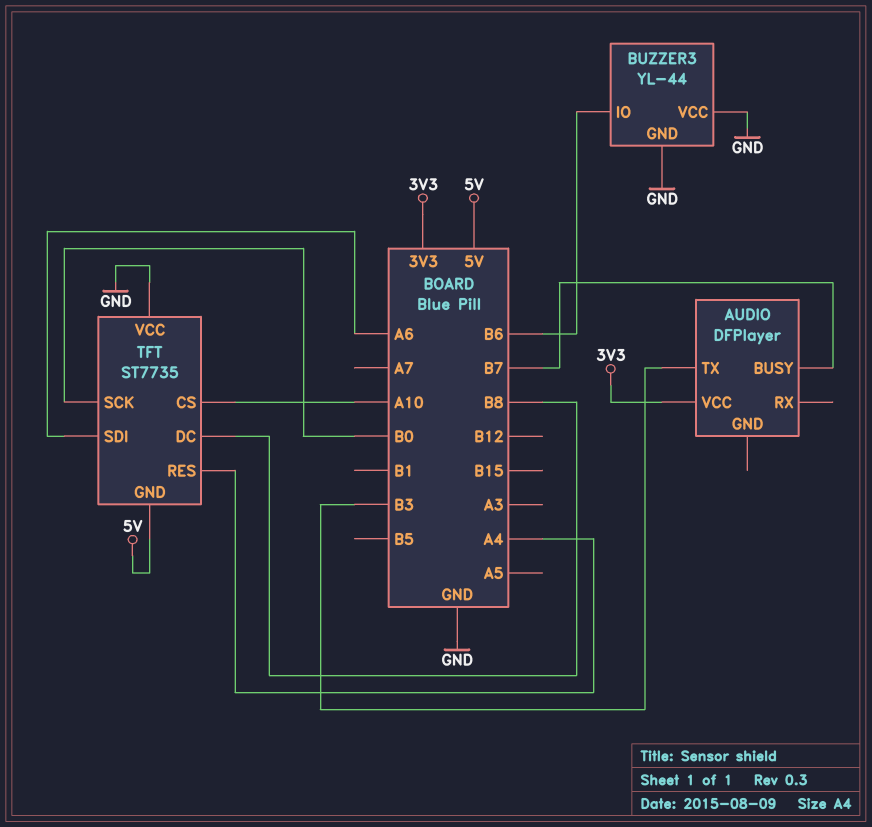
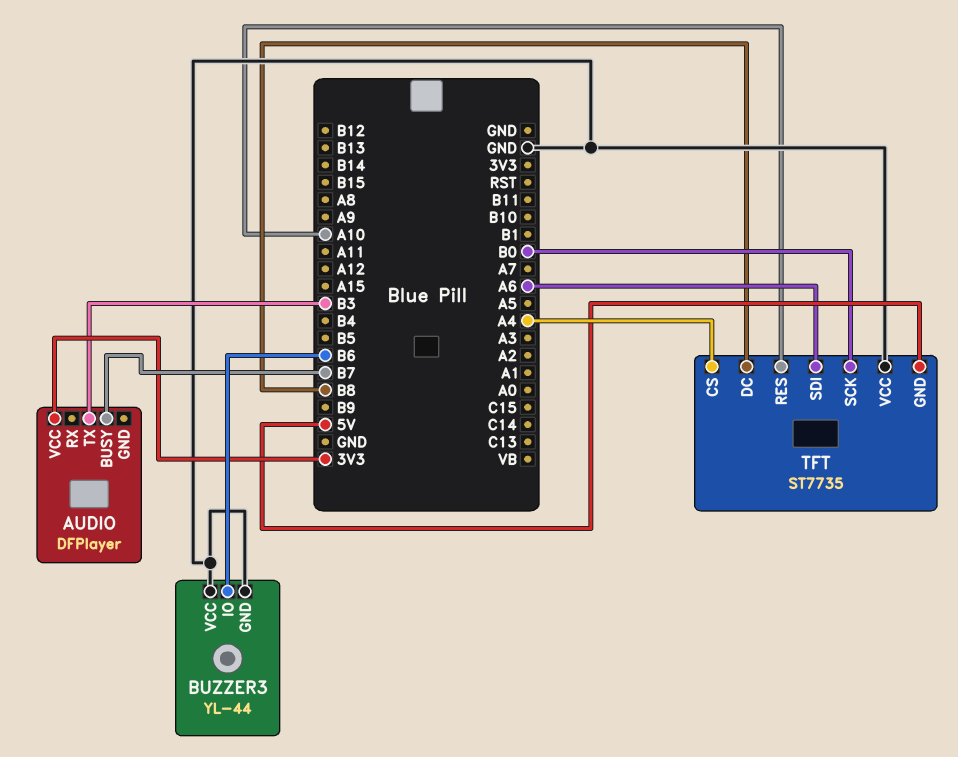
TFT pin CS: A10 -> A4
TFT pin RES: A4 -> A10

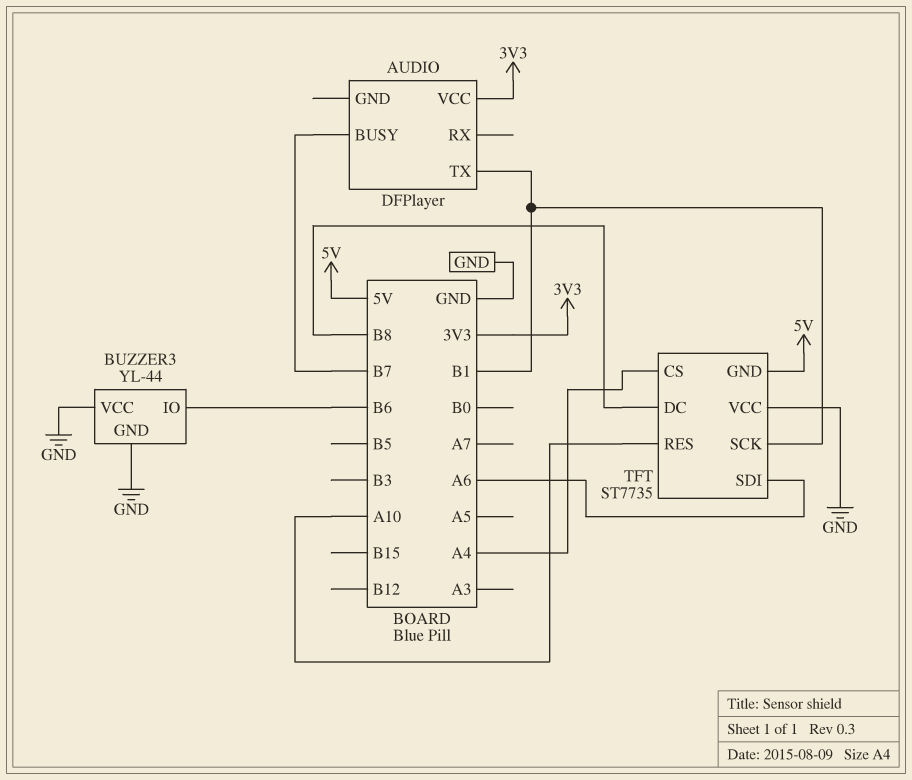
AUDIO pin TX: B3 -> B1
TFT pin SCK: B0 -> B1

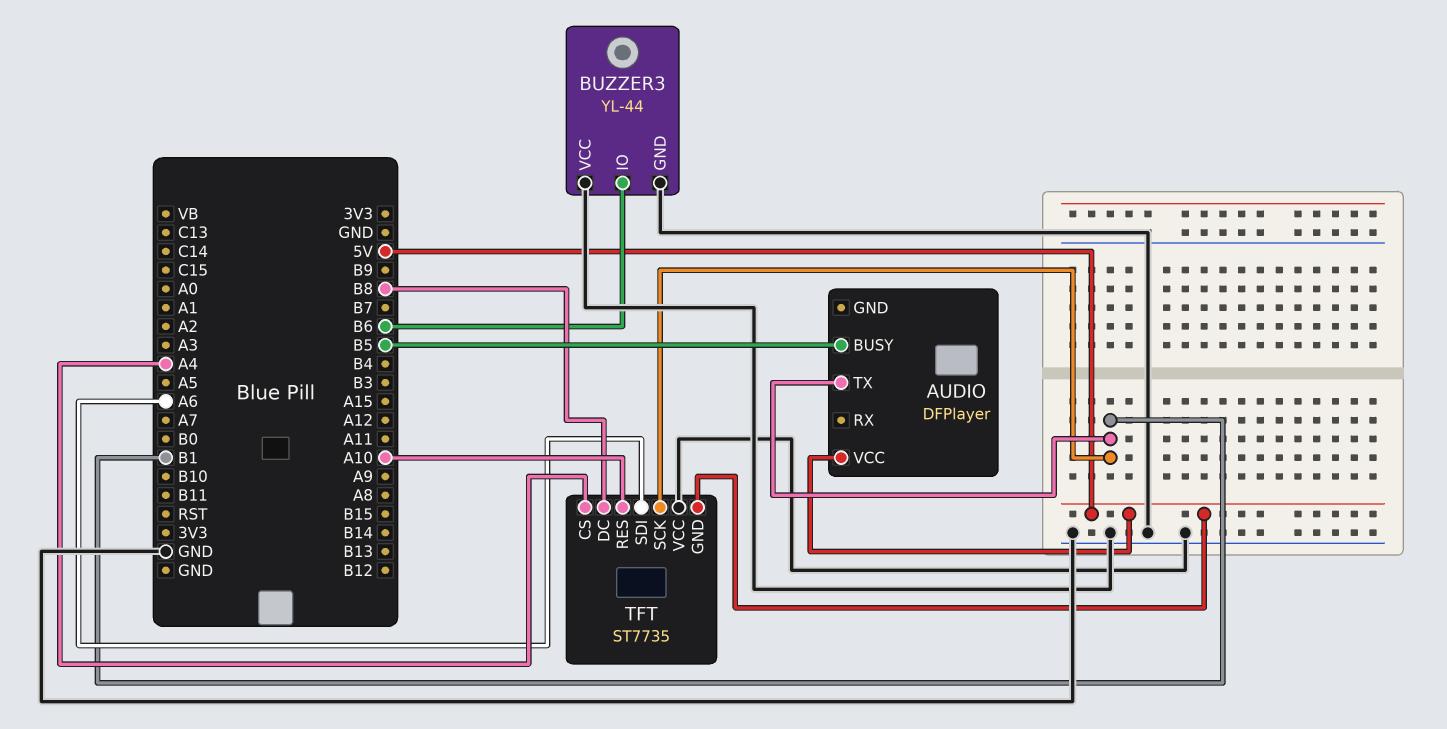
AUDIO pin BUSY: B7 -> B5
AUDIO pin VCC: 3V3 -> 5V

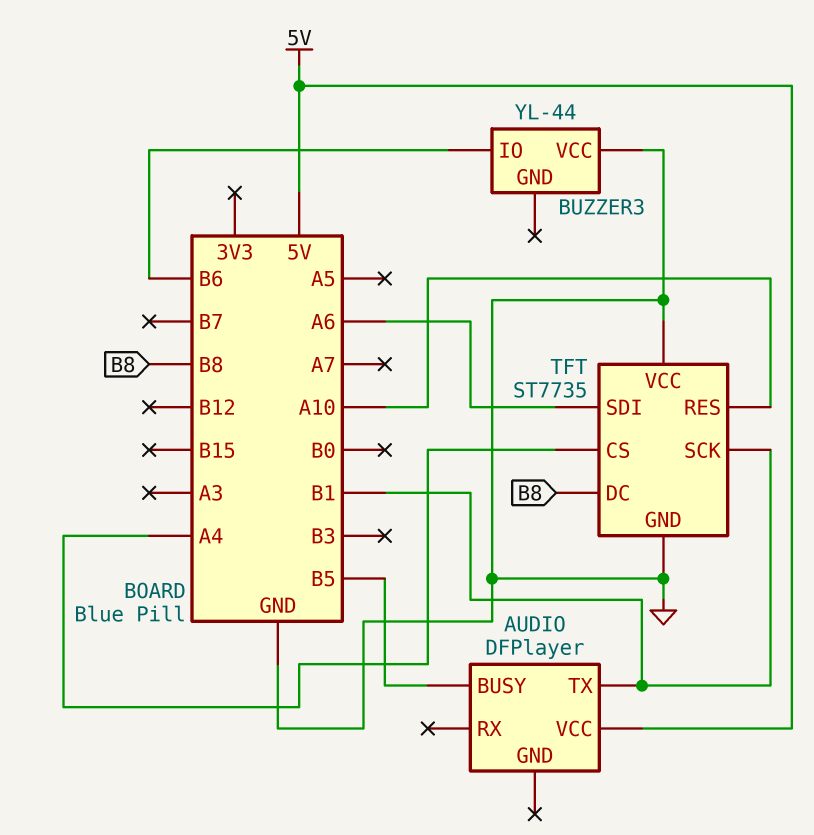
BUZZER3 pin GND: GND -> none
TFT pin GND: 5V -> GND

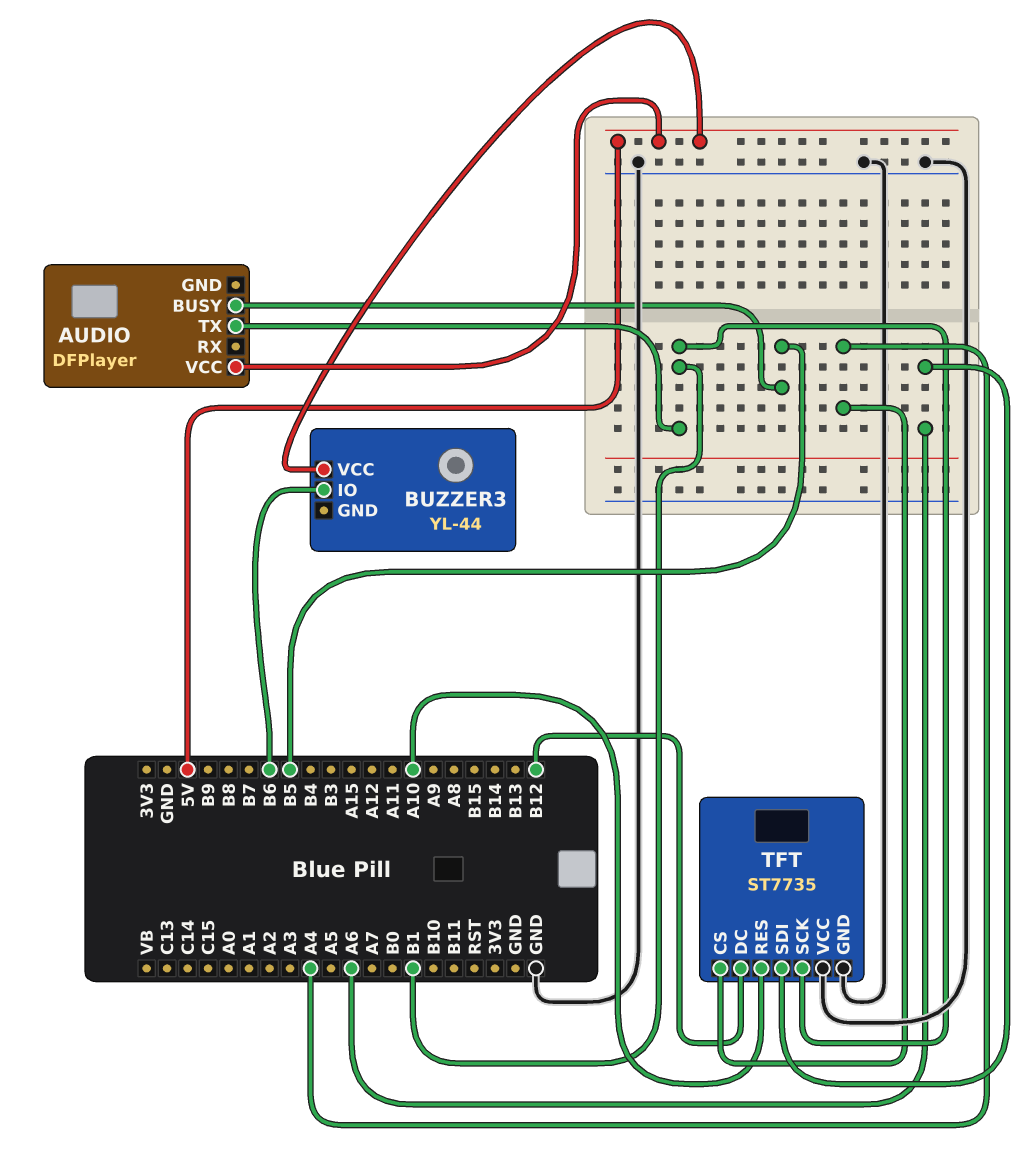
BUZZER3 pin VCC: GND -> 5V
TFT pin DC: B8 -> B12

